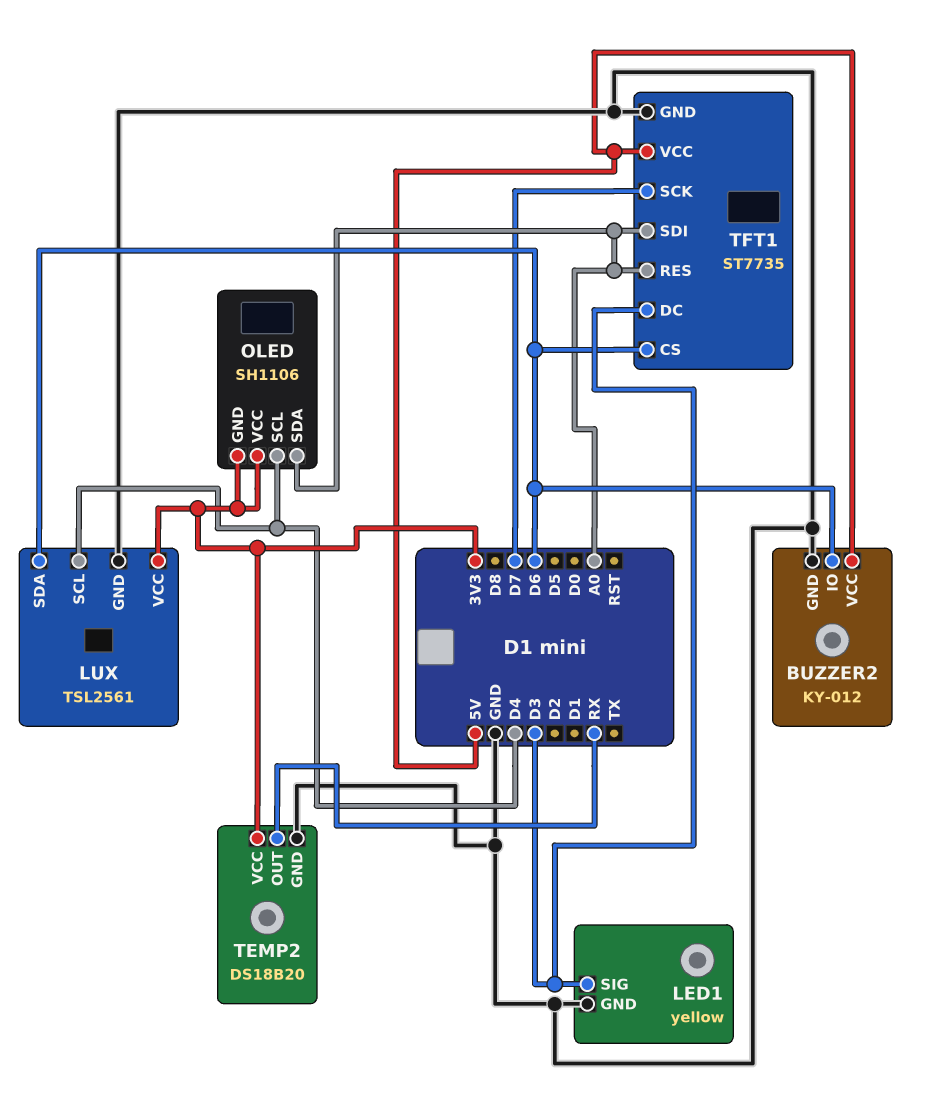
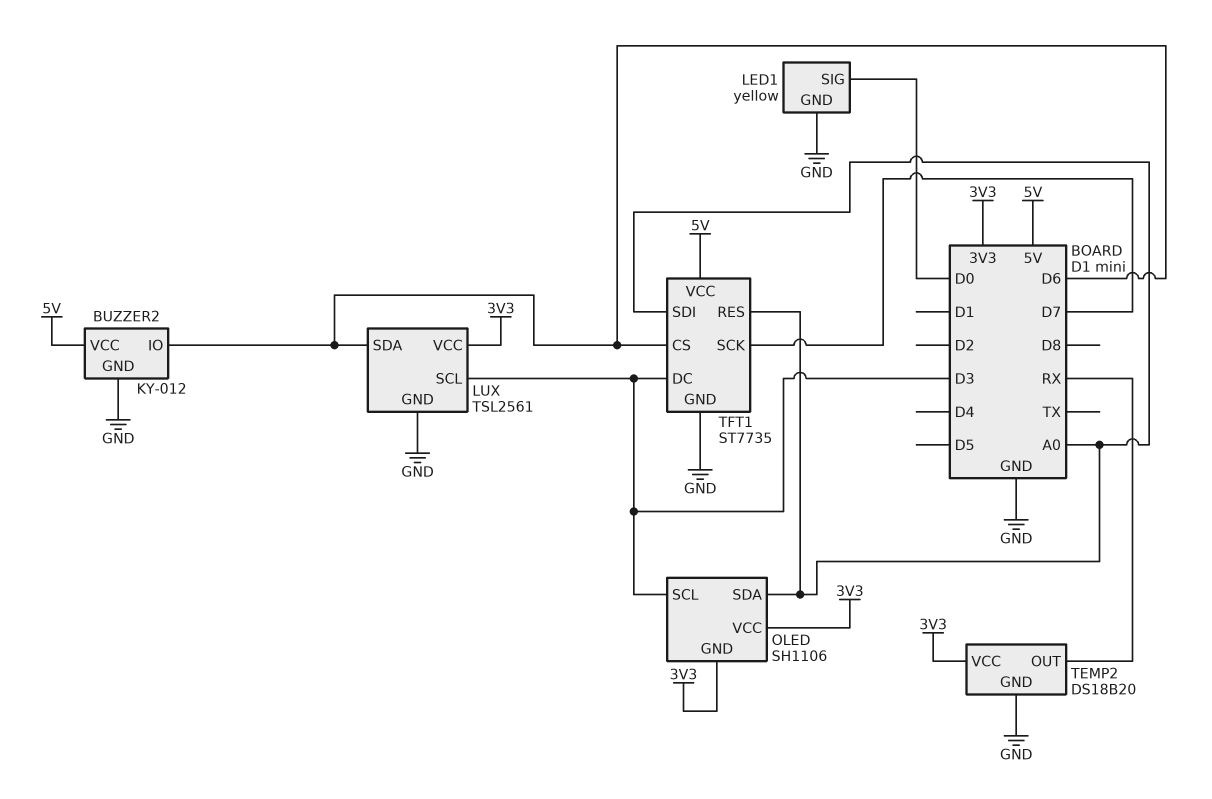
LED1 pin SIG: D3 -> D0
LUX pin SCL: D4 -> D3
OLED pin SCL: D4 -> D3

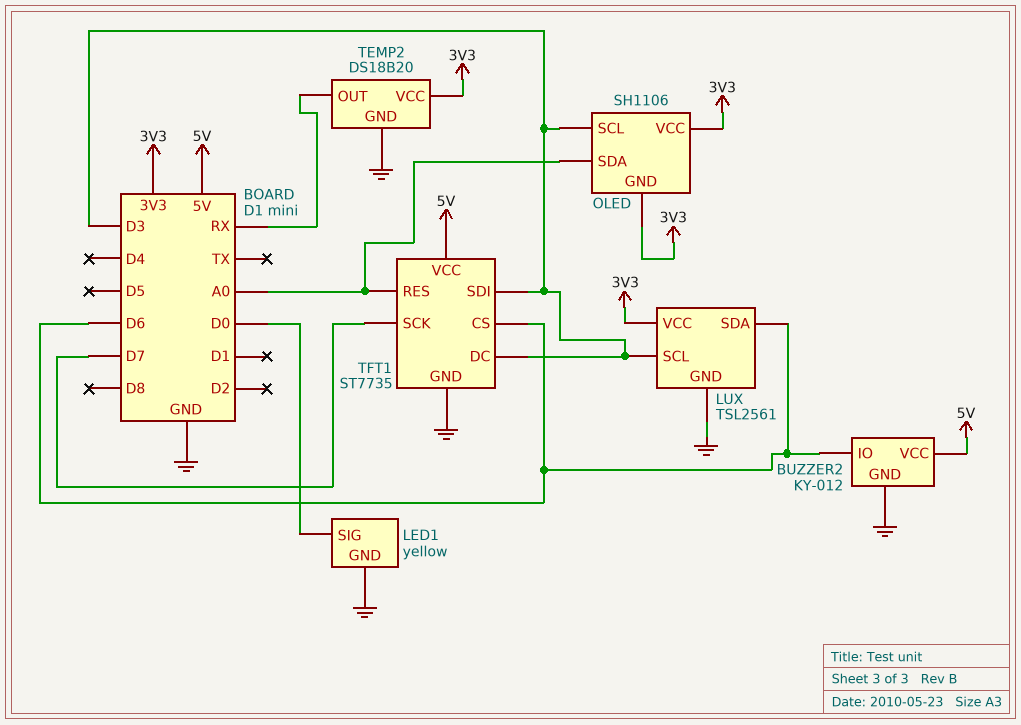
TFT1 pin SDI: A0 -> D3

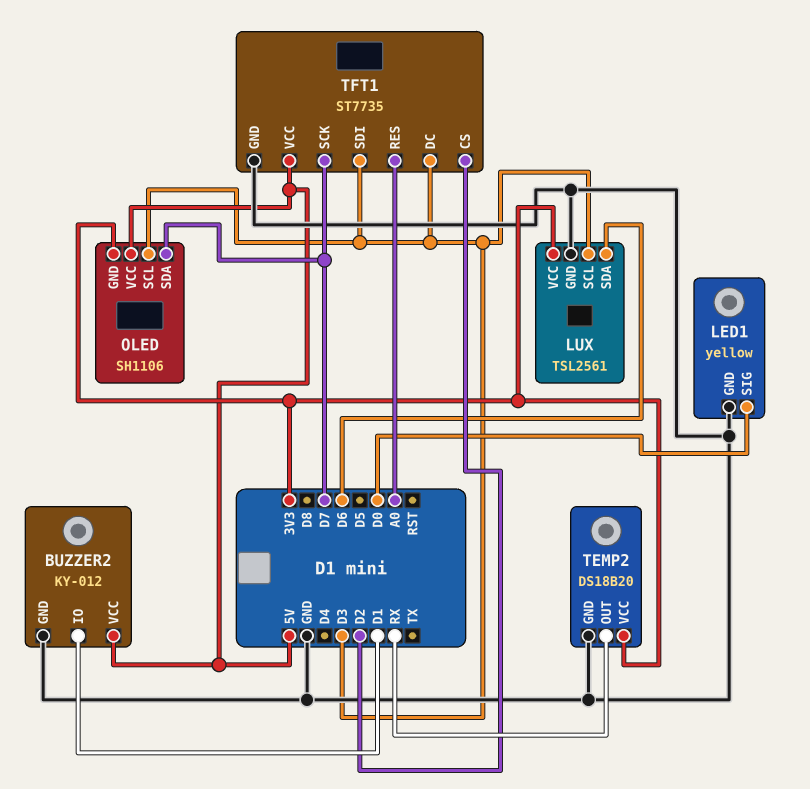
BUZZER2 pin IO: D6 -> D1
OLED pin SDA: A0 -> D7
OLED pin VCC: 3V3 -> 5V
TFT1 pin CS: D6 -> D2

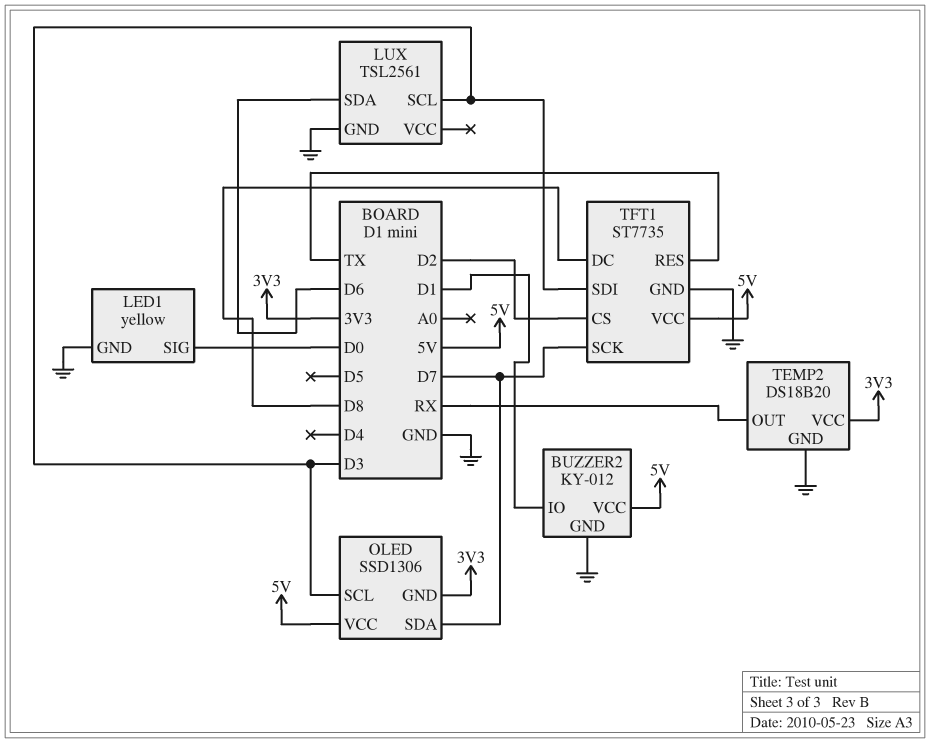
LUX pin VCC: 3V3 -> none
OLED: SH1106 -> SSD1306
TFT1 pin DC: D3 -> D8
TFT1 pin RES: A0 -> TX

